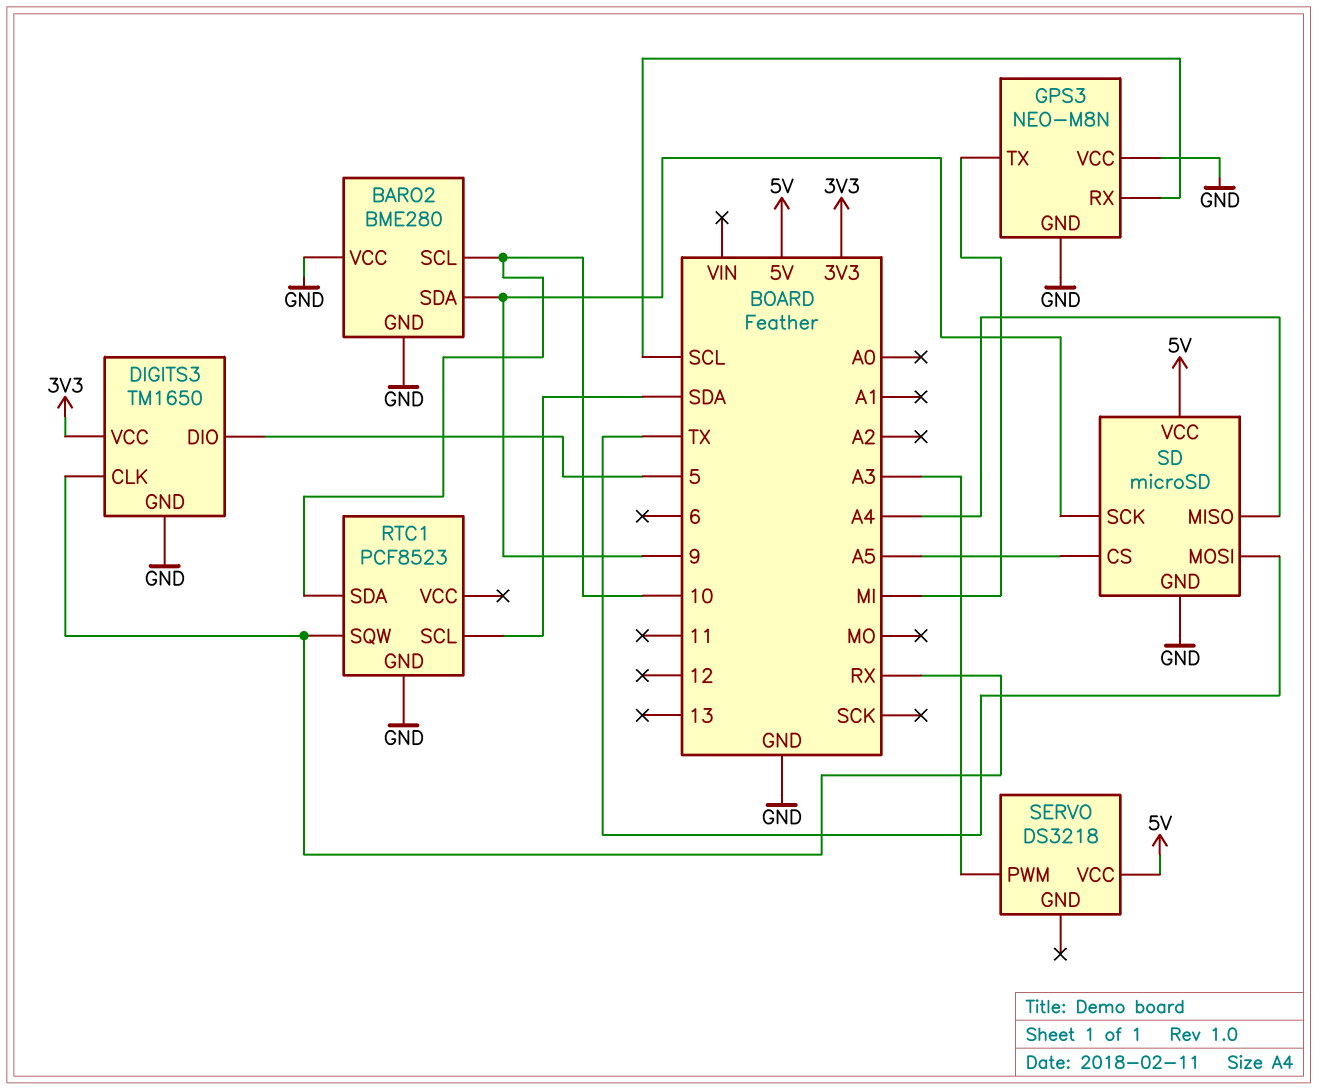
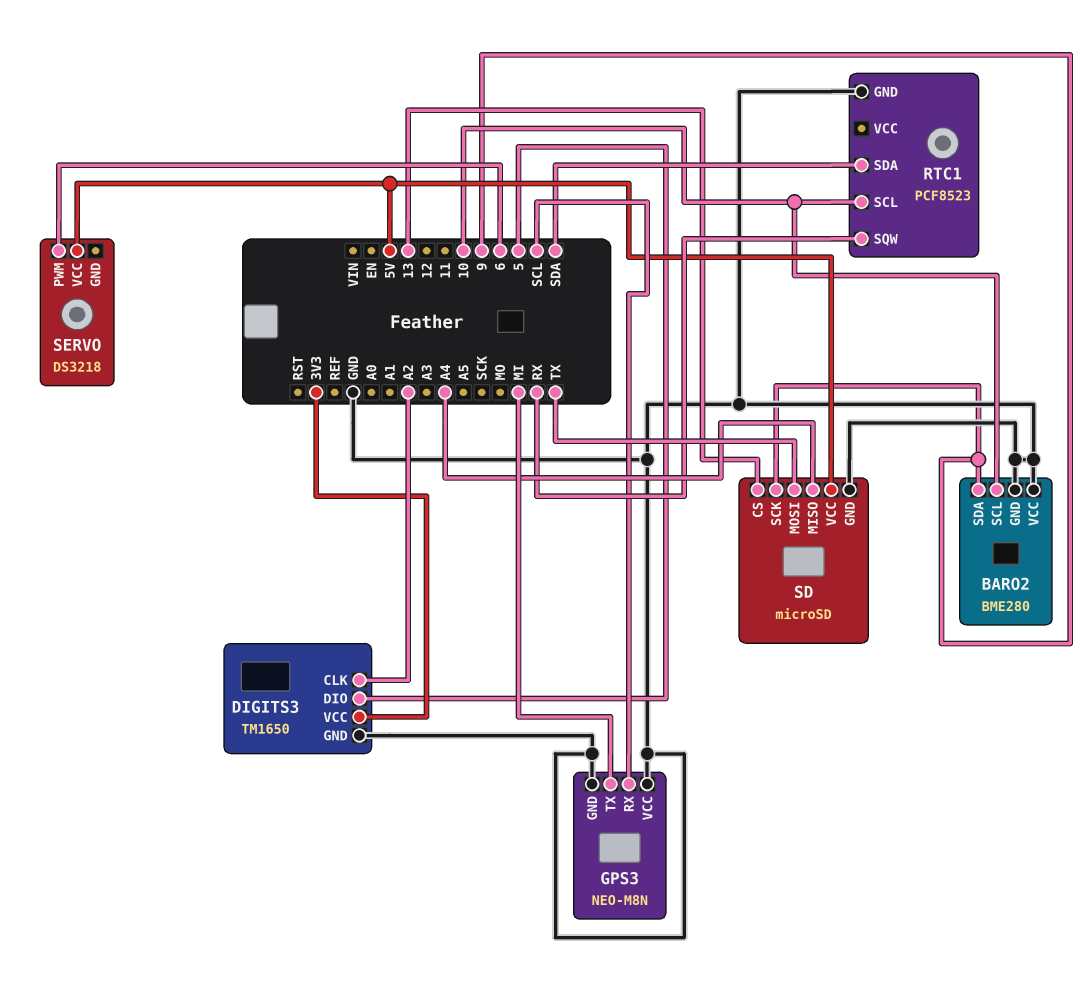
DIGITS3 pin CLK: RX -> A2
RTC1 pin SCL: SDA -> 10
RTC1 pin SDA: 10 -> SDA
SD pin CS: A5 -> 13
SERVO pin PWM: A3 -> 6

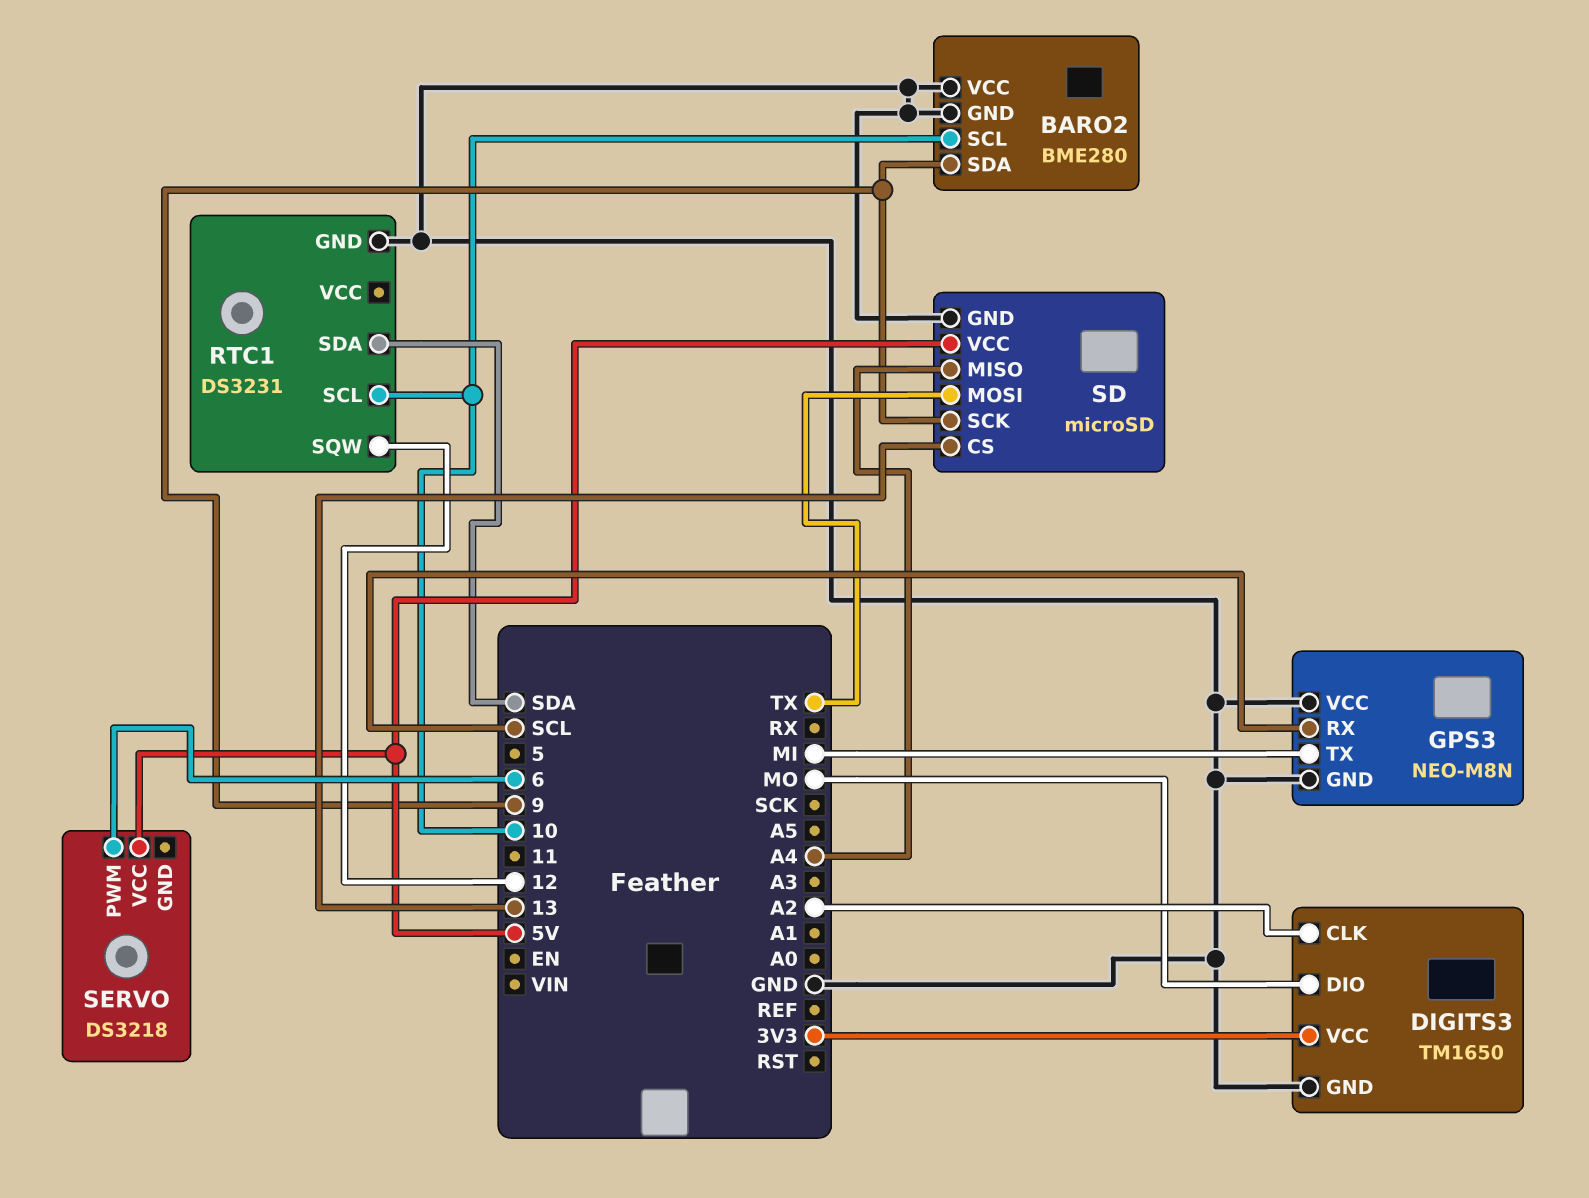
DIGITS3 pin DIO: 5 -> MO
RTC1: PCF8523 -> DS3231
RTC1 pin SQW: RX -> 12

